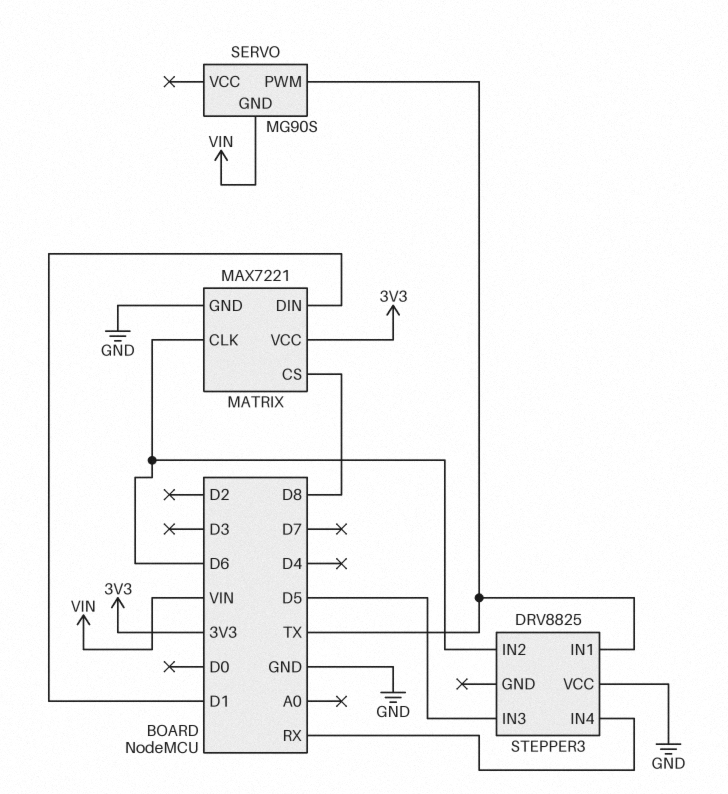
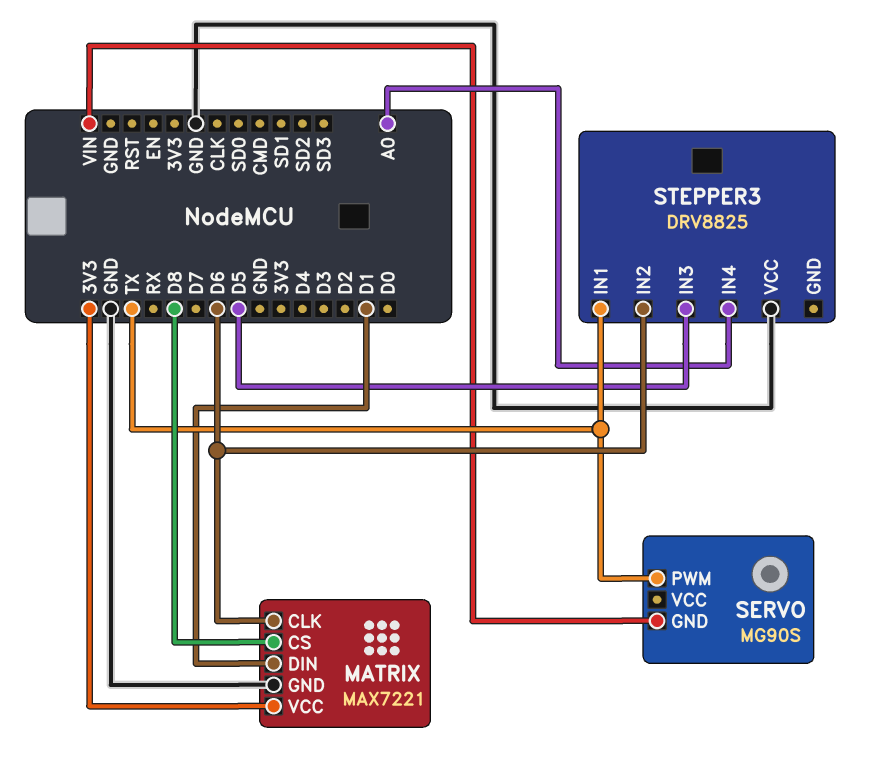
STEPPER3 pin IN4: RX -> A0

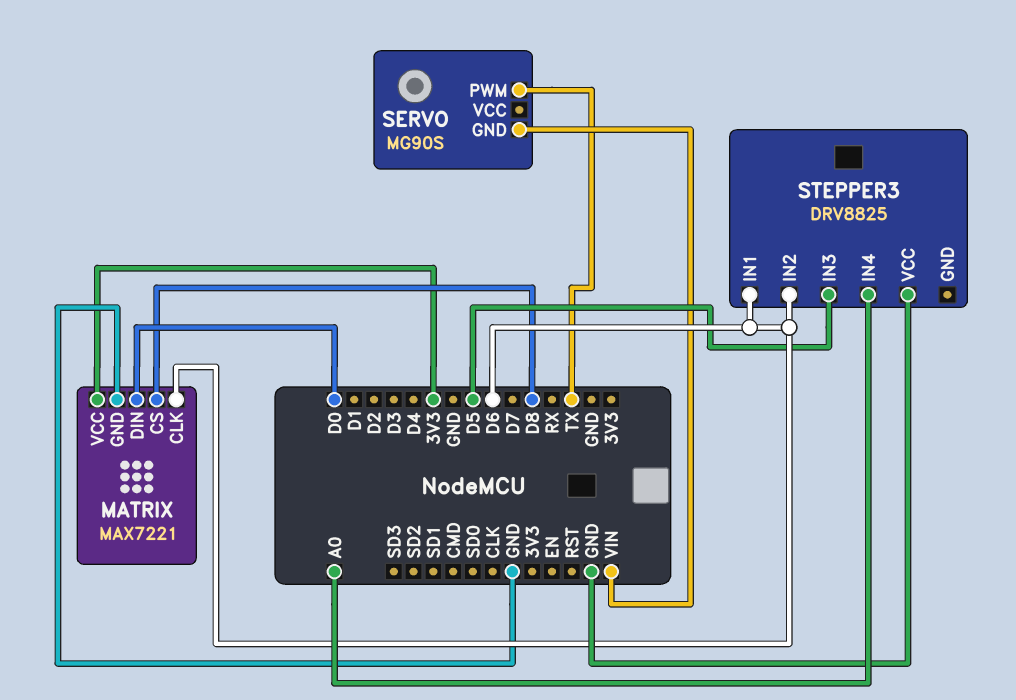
MATRIX pin DIN: D1 -> D0
STEPPER3 pin IN1: TX -> D6

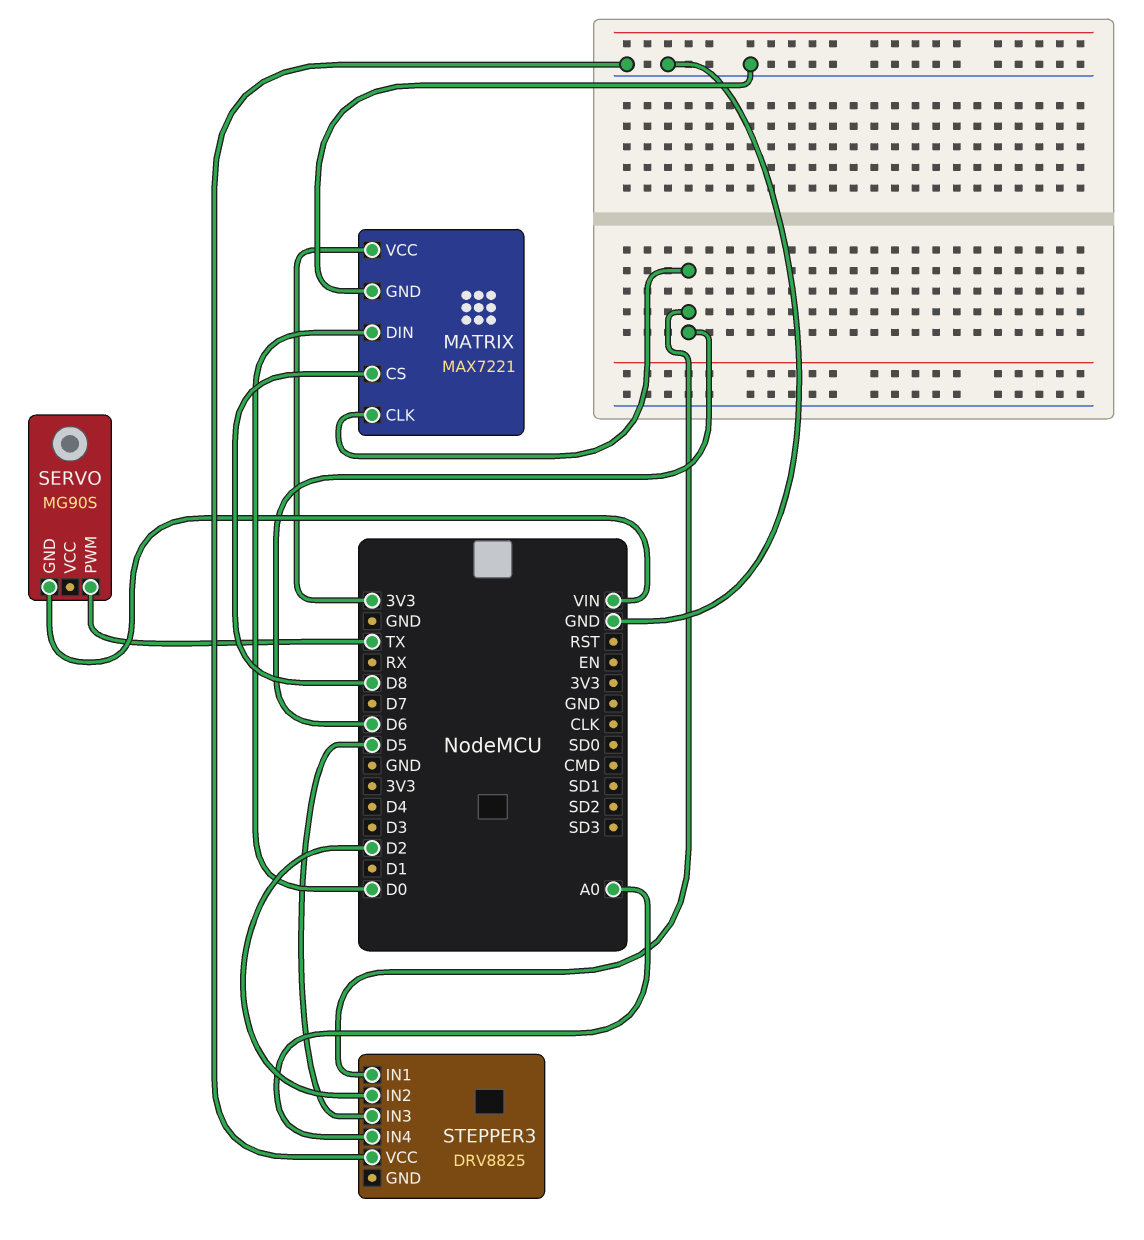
STEPPER3 pin IN2: D6 -> D2

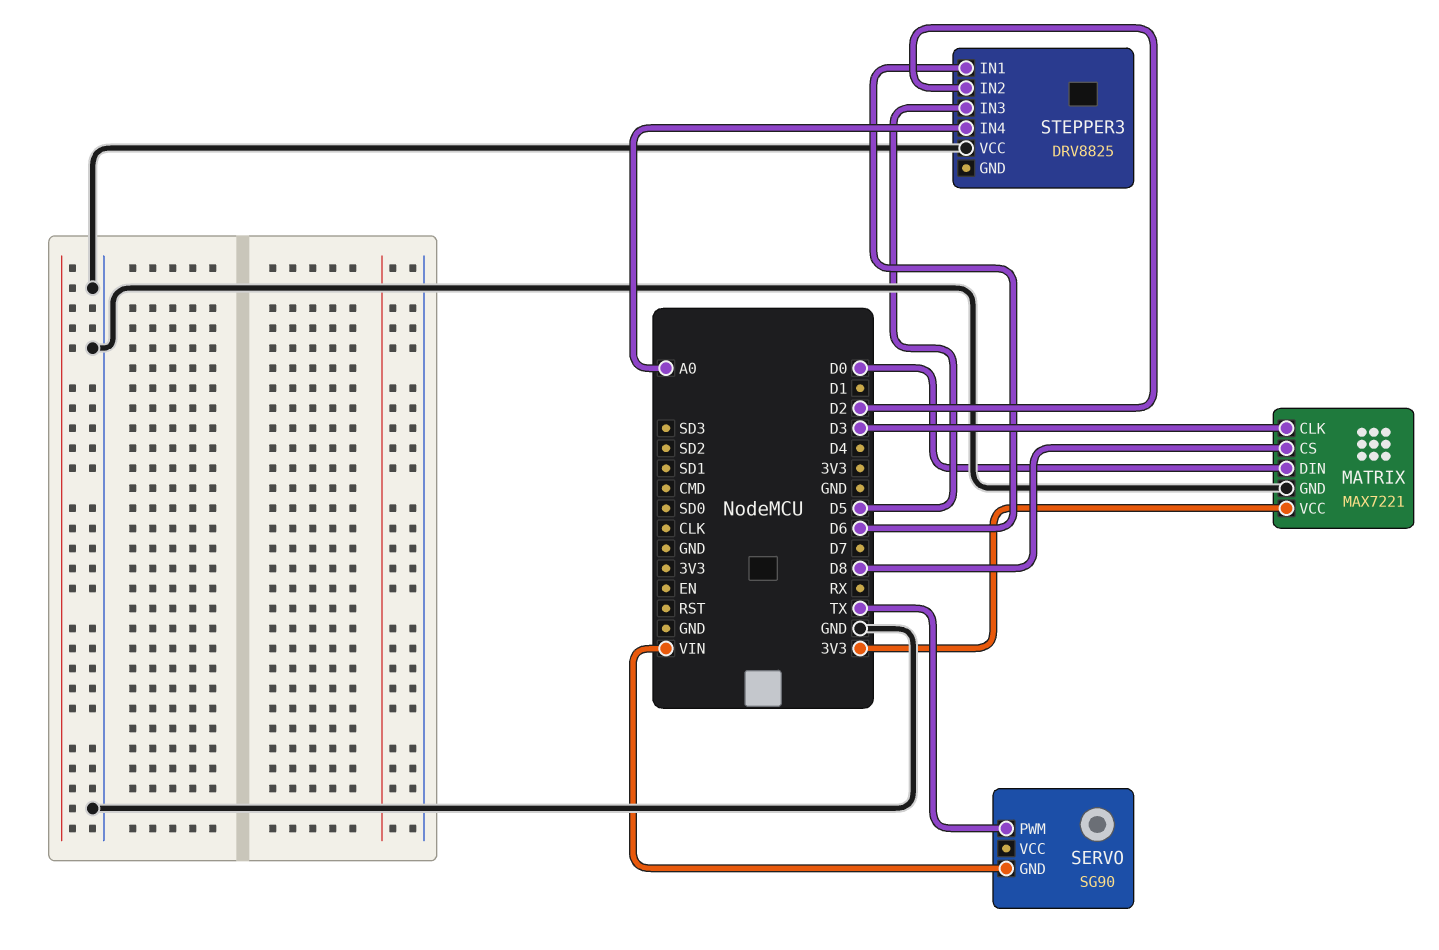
MATRIX pin CLK: D6 -> D3
SERVO: MG90S -> SG90

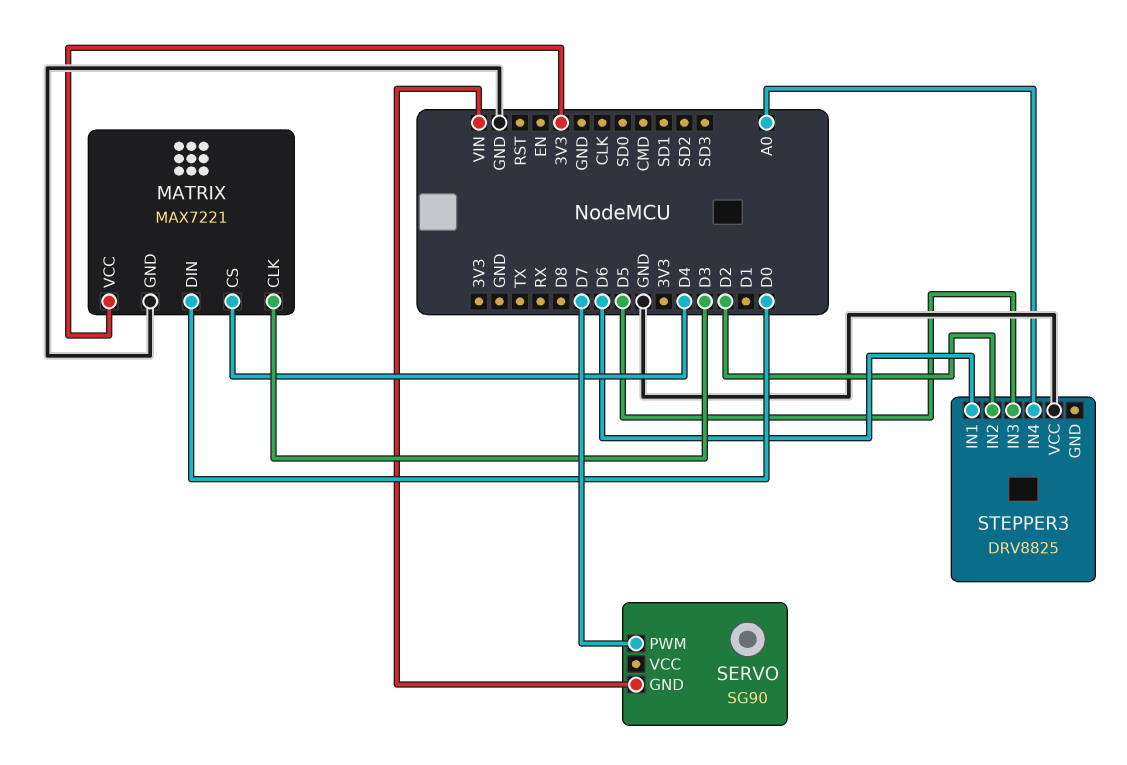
MATRIX pin CS: D8 -> D4
SERVO pin PWM: TX -> D7

